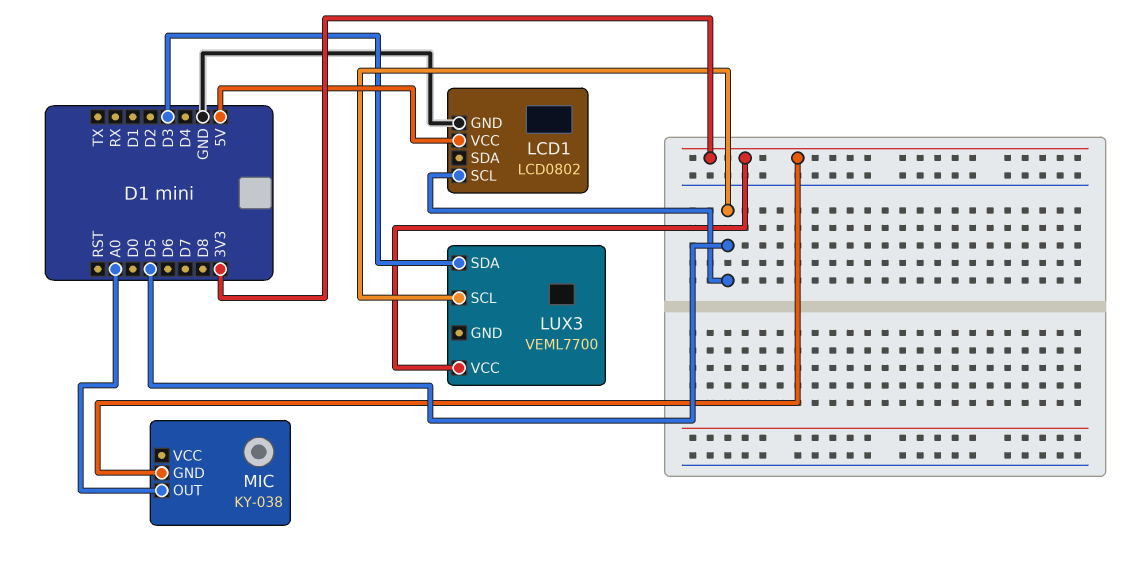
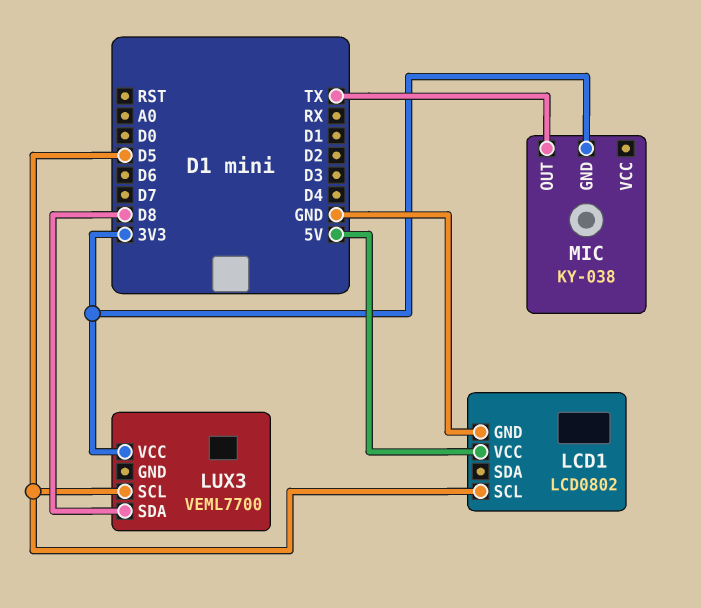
LUX3 pin SDA: D3 -> D8
MIC pin OUT: A0 -> TX

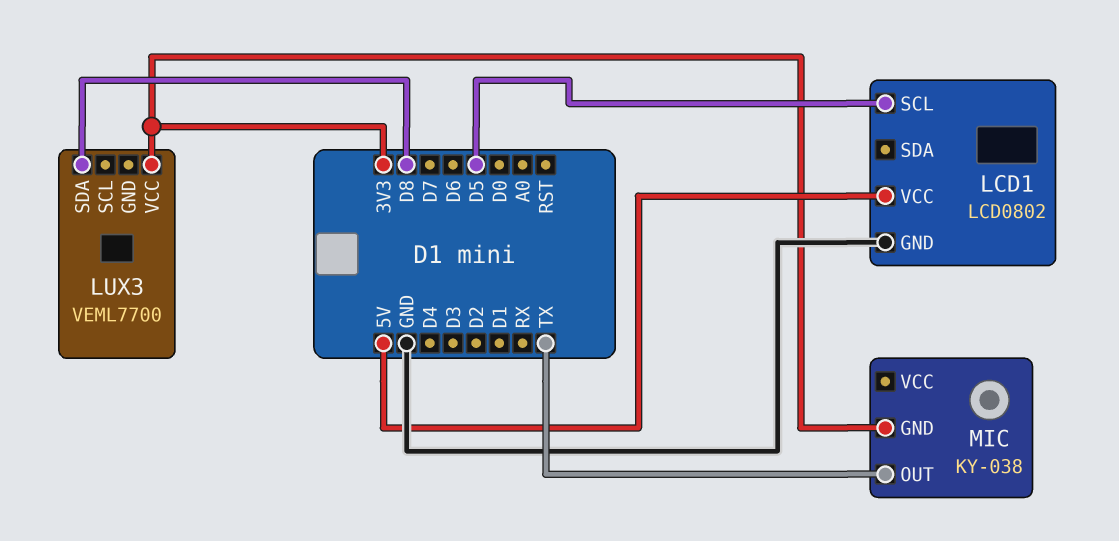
LUX3 pin SCL: D5 -> none

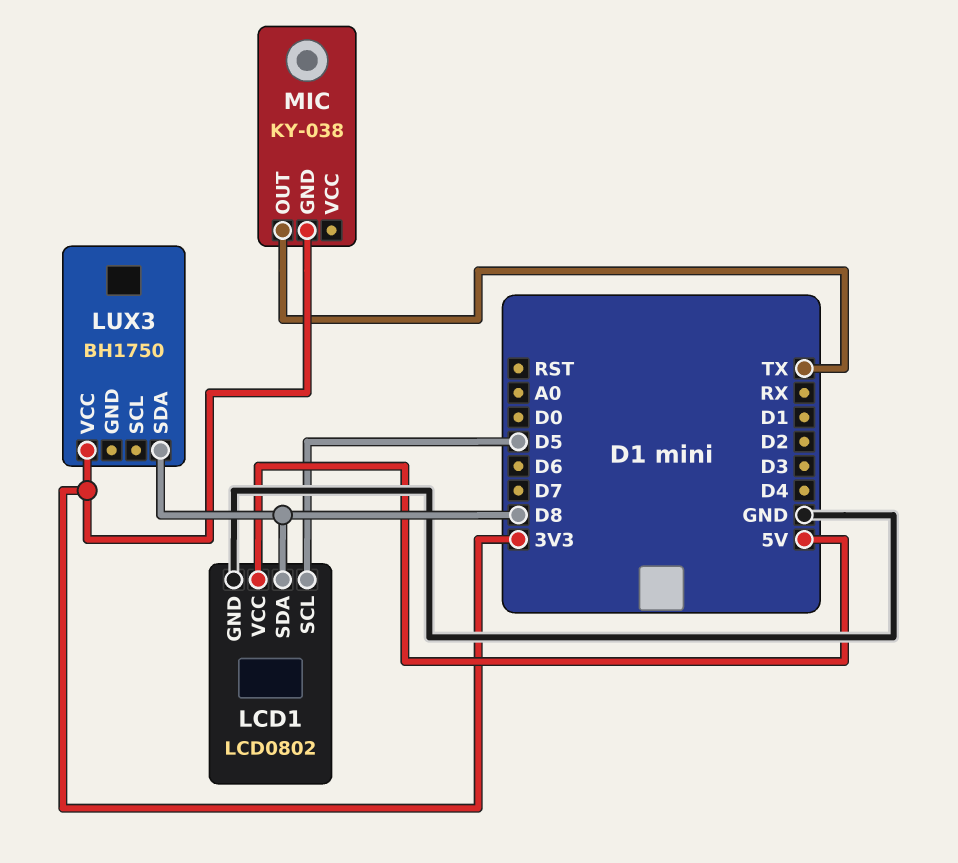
LCD1 pin SDA: none -> D8
LUX3: VEML7700 -> BH1750

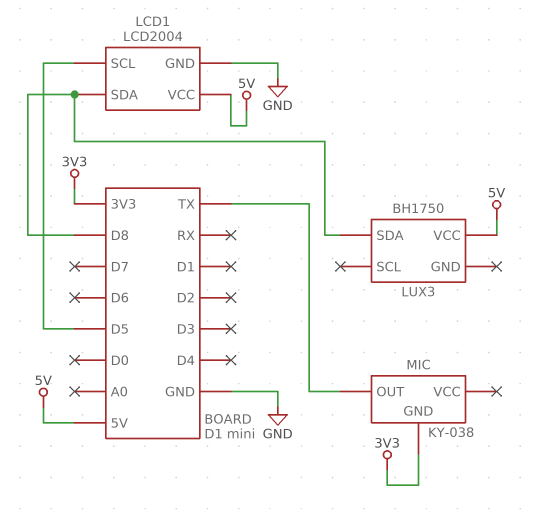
LCD1: LCD0802 -> LCD2004
LUX3 pin VCC: 3V3 -> 5V

